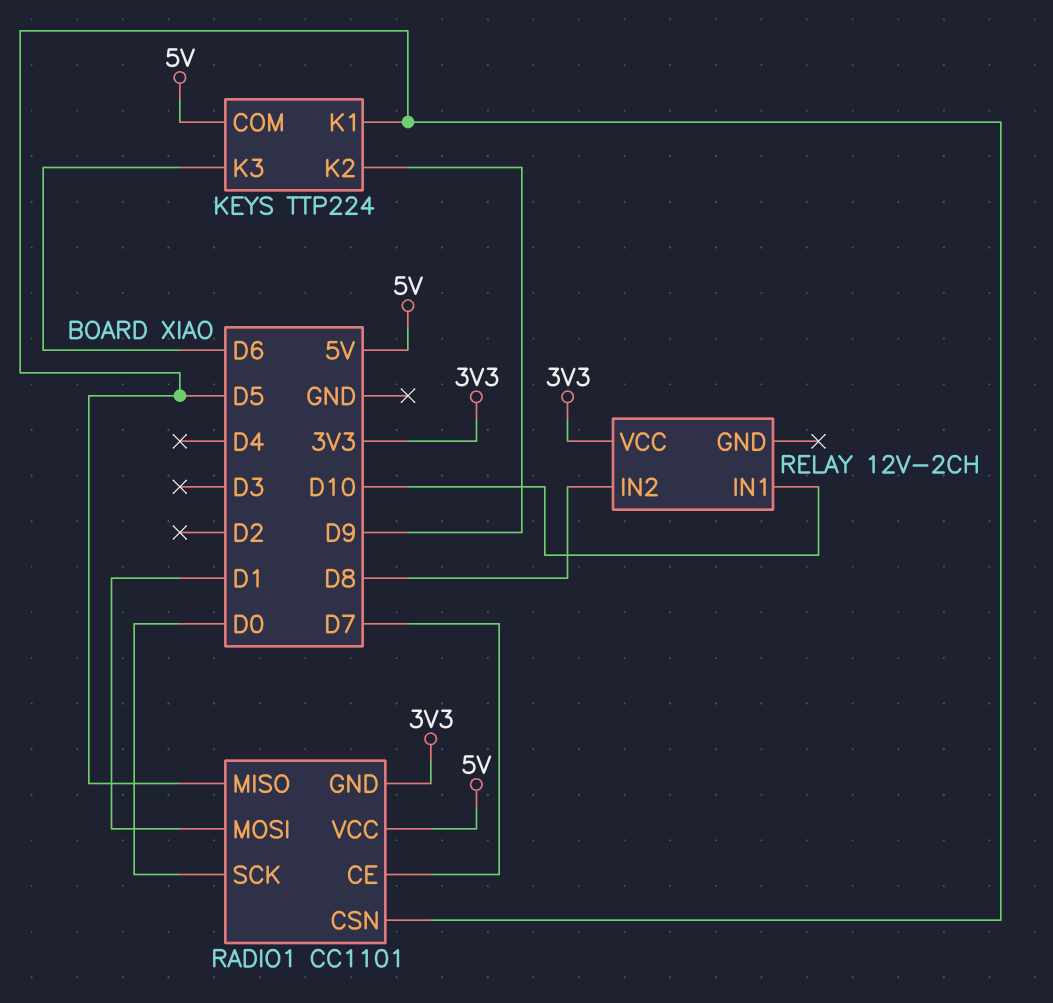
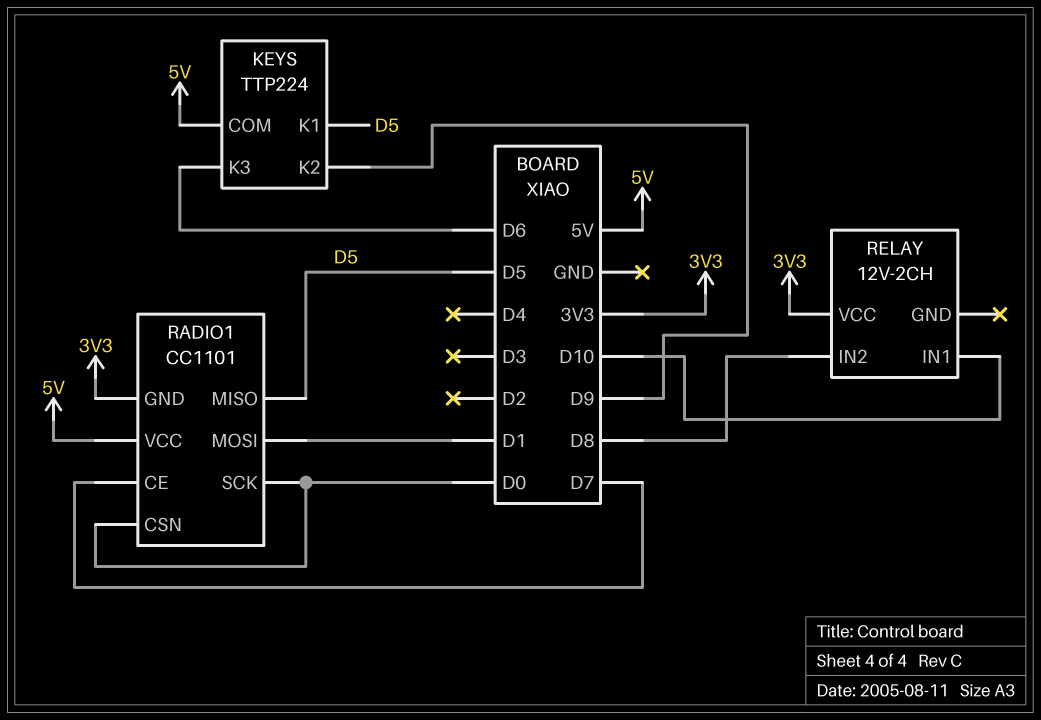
RADIO1 pin CSN: D5 -> D0

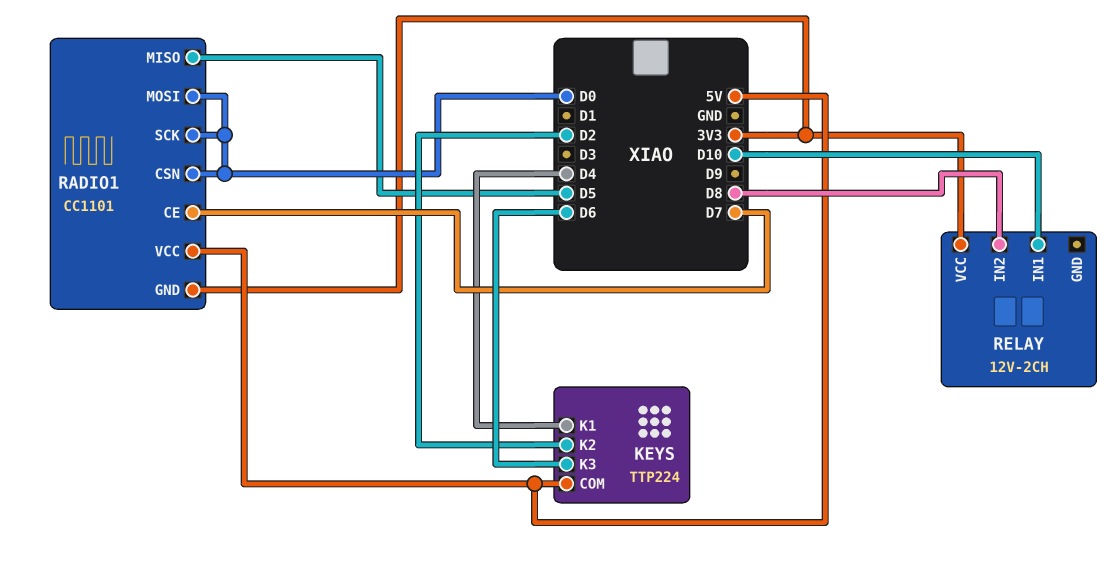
KEYS pin K1: D5 -> D4
KEYS pin K2: D9 -> D2
RADIO1 pin MOSI: D1 -> D0

